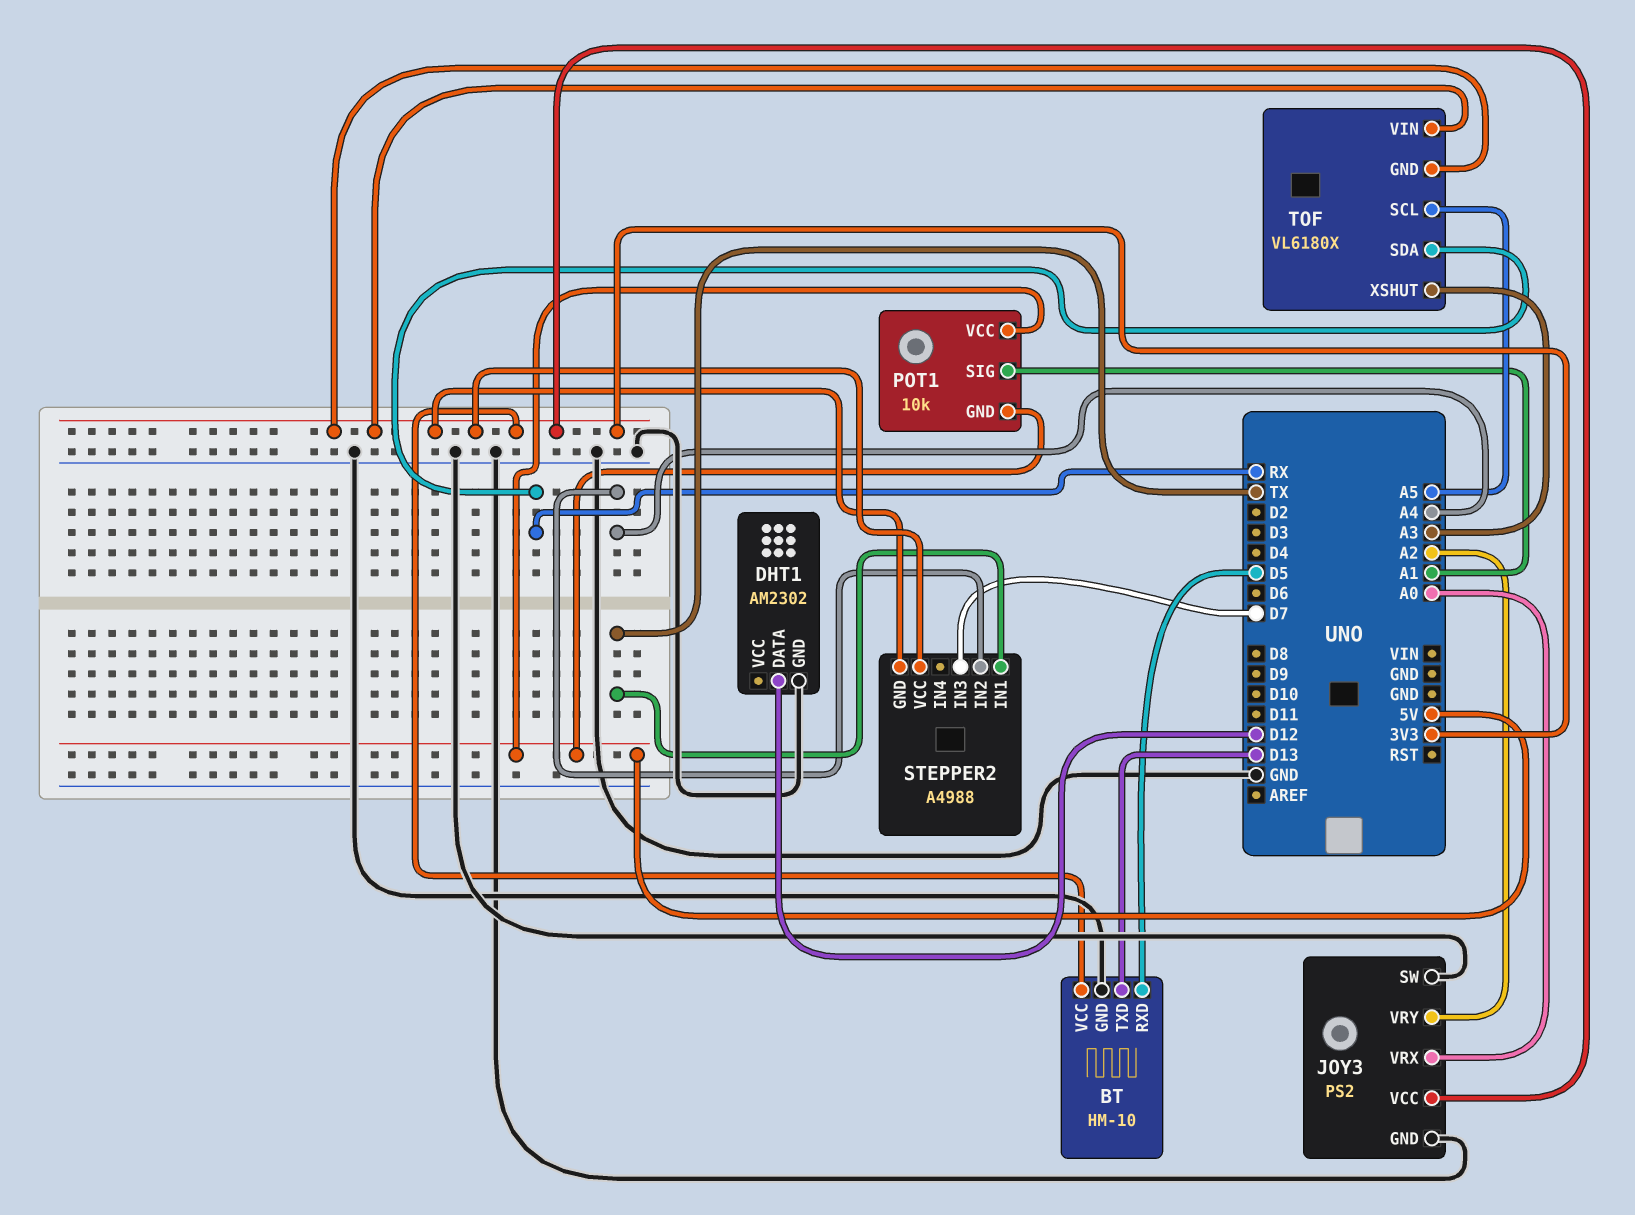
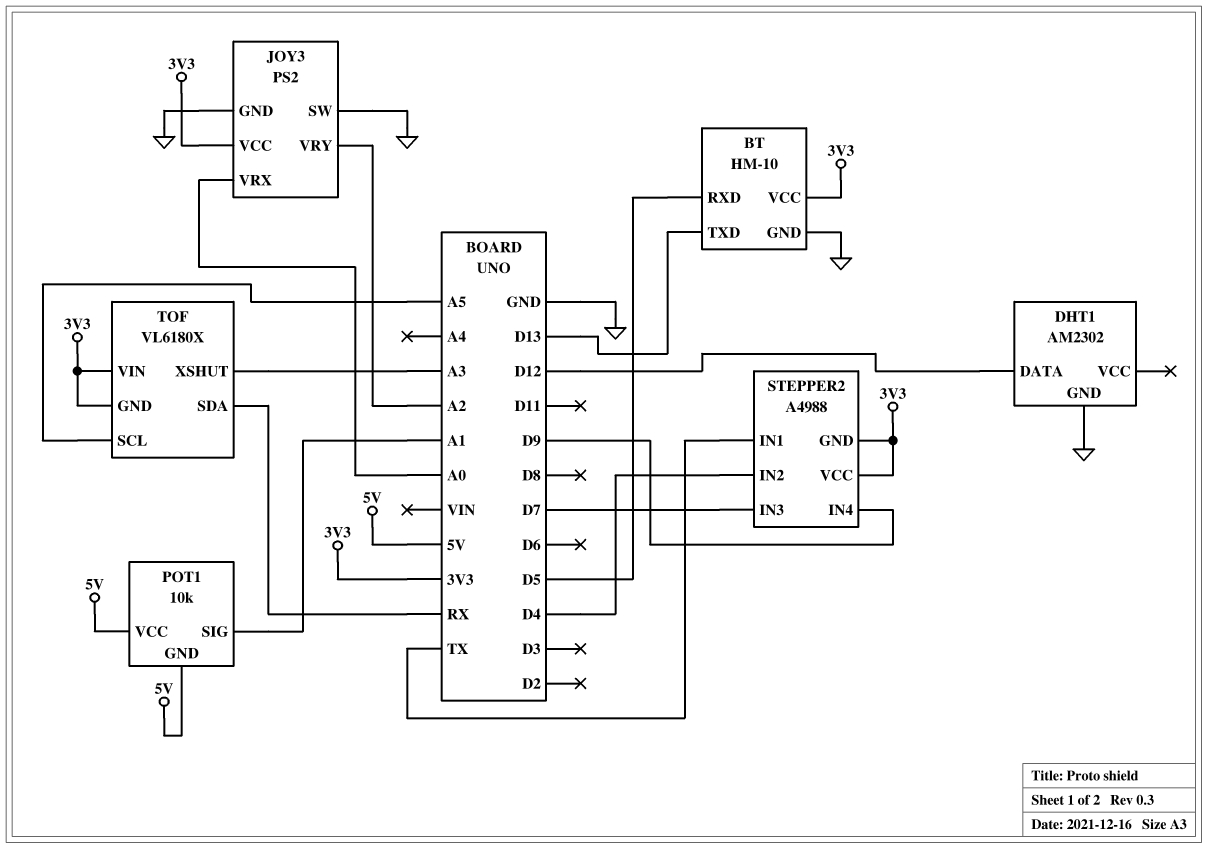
STEPPER2 pin IN2: A4 -> D4
STEPPER2 pin IN4: none -> D9

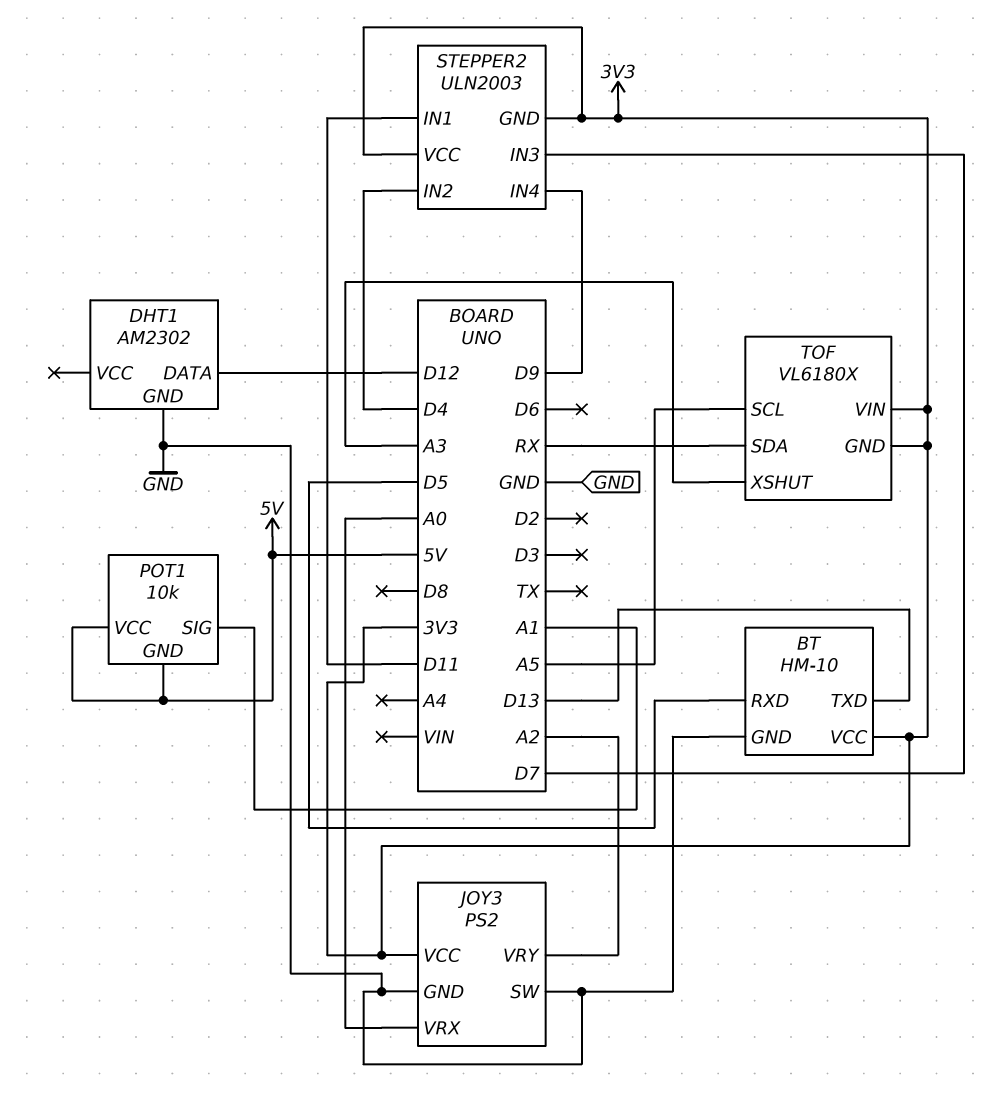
STEPPER2: A4988 -> ULN2003
STEPPER2 pin IN1: TX -> D11

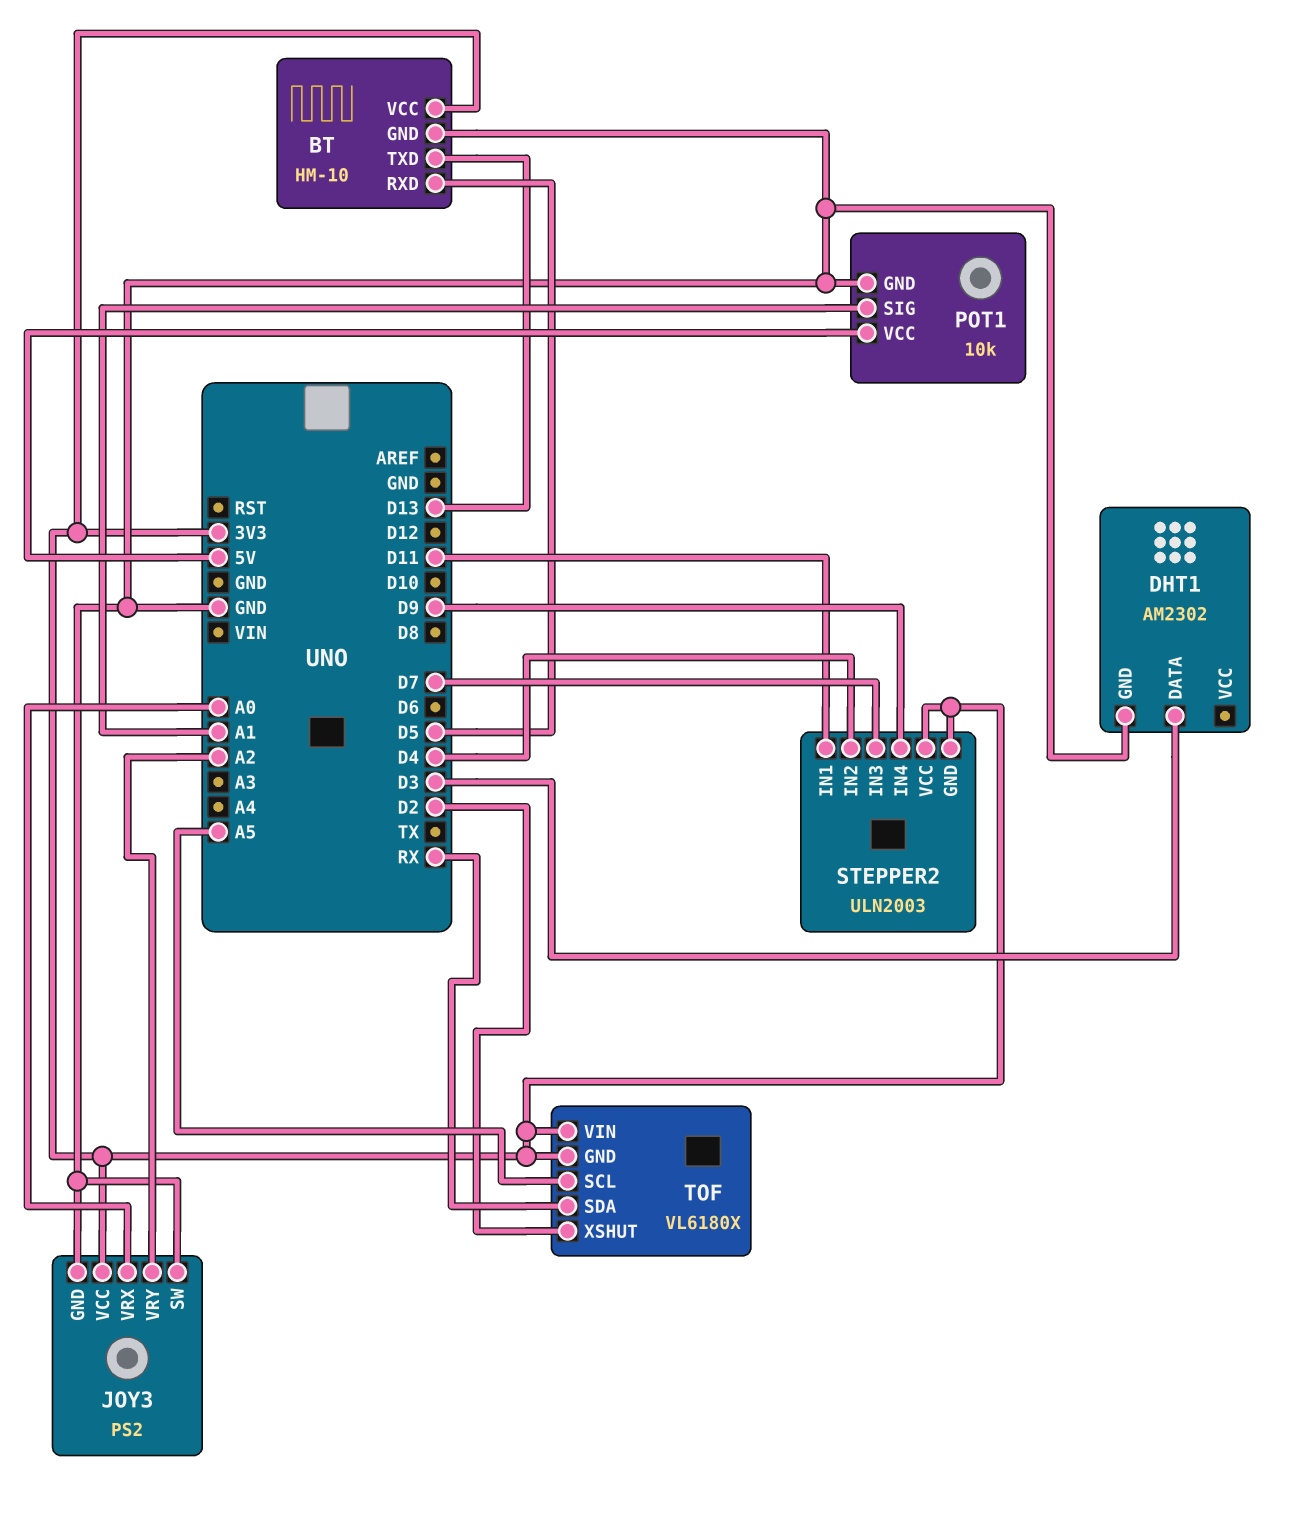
DHT1 pin DATA: D12 -> D3
POT1 pin GND: 5V -> GND
TOF pin XSHUT: A3 -> D2

